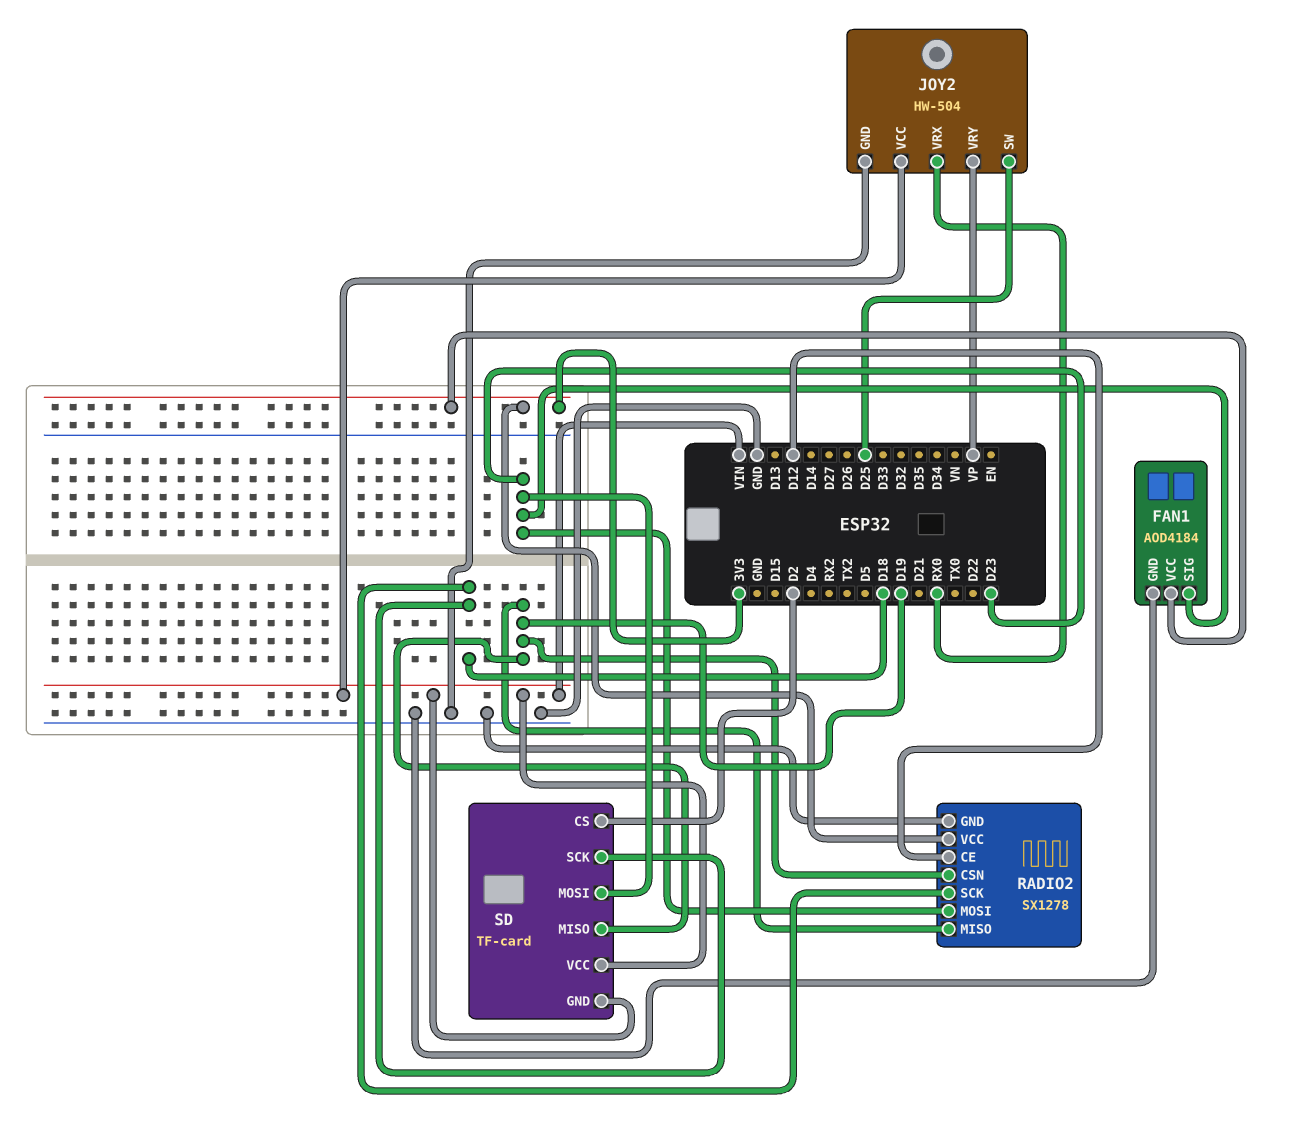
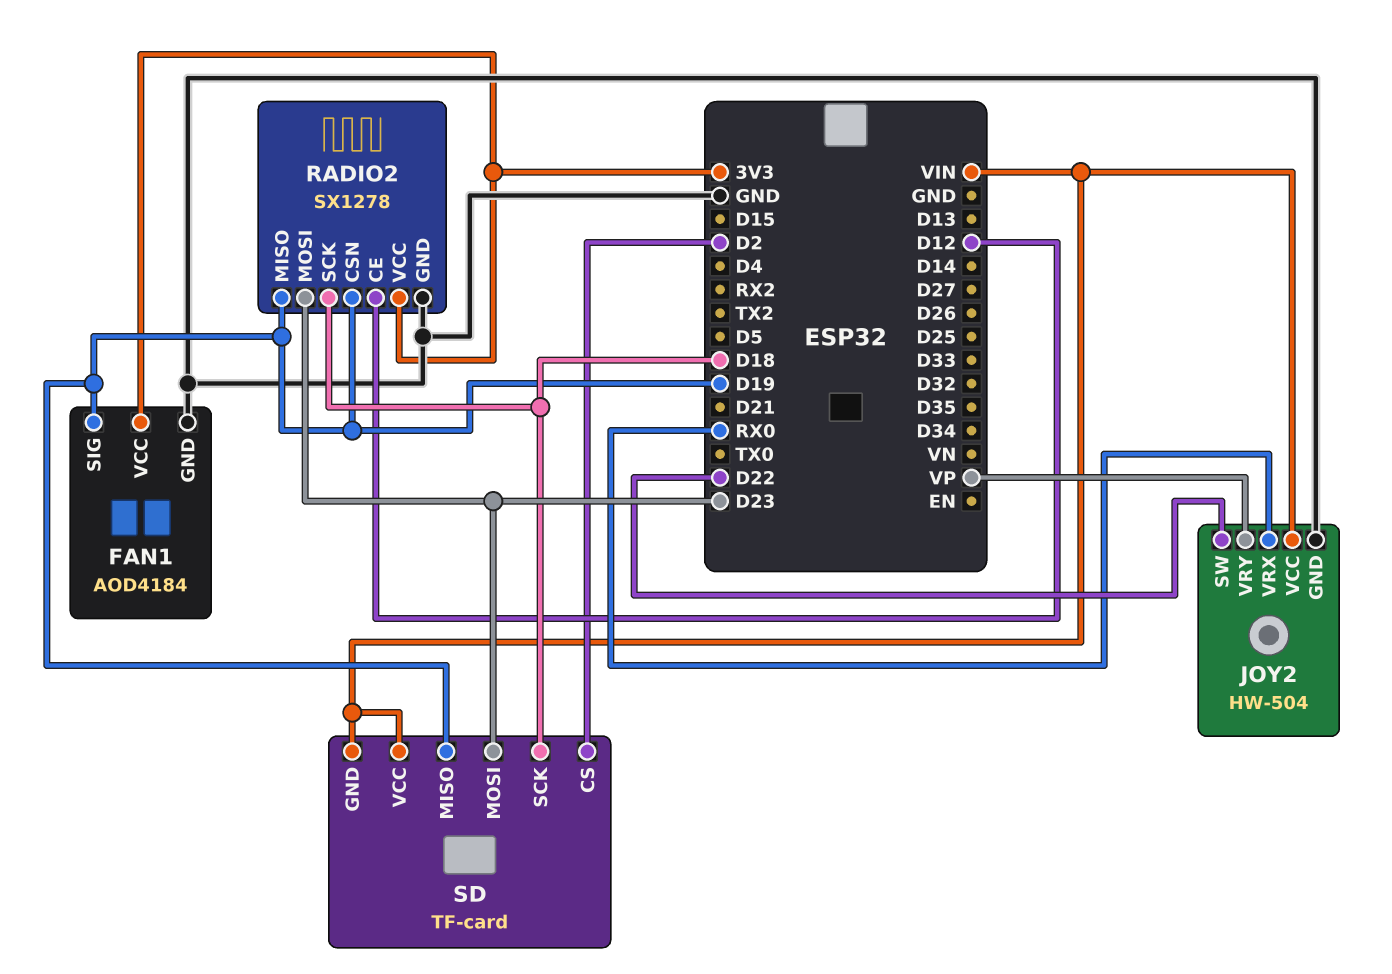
FAN1 pin SIG: D23 -> D19
JOY2 pin SW: D25 -> D22

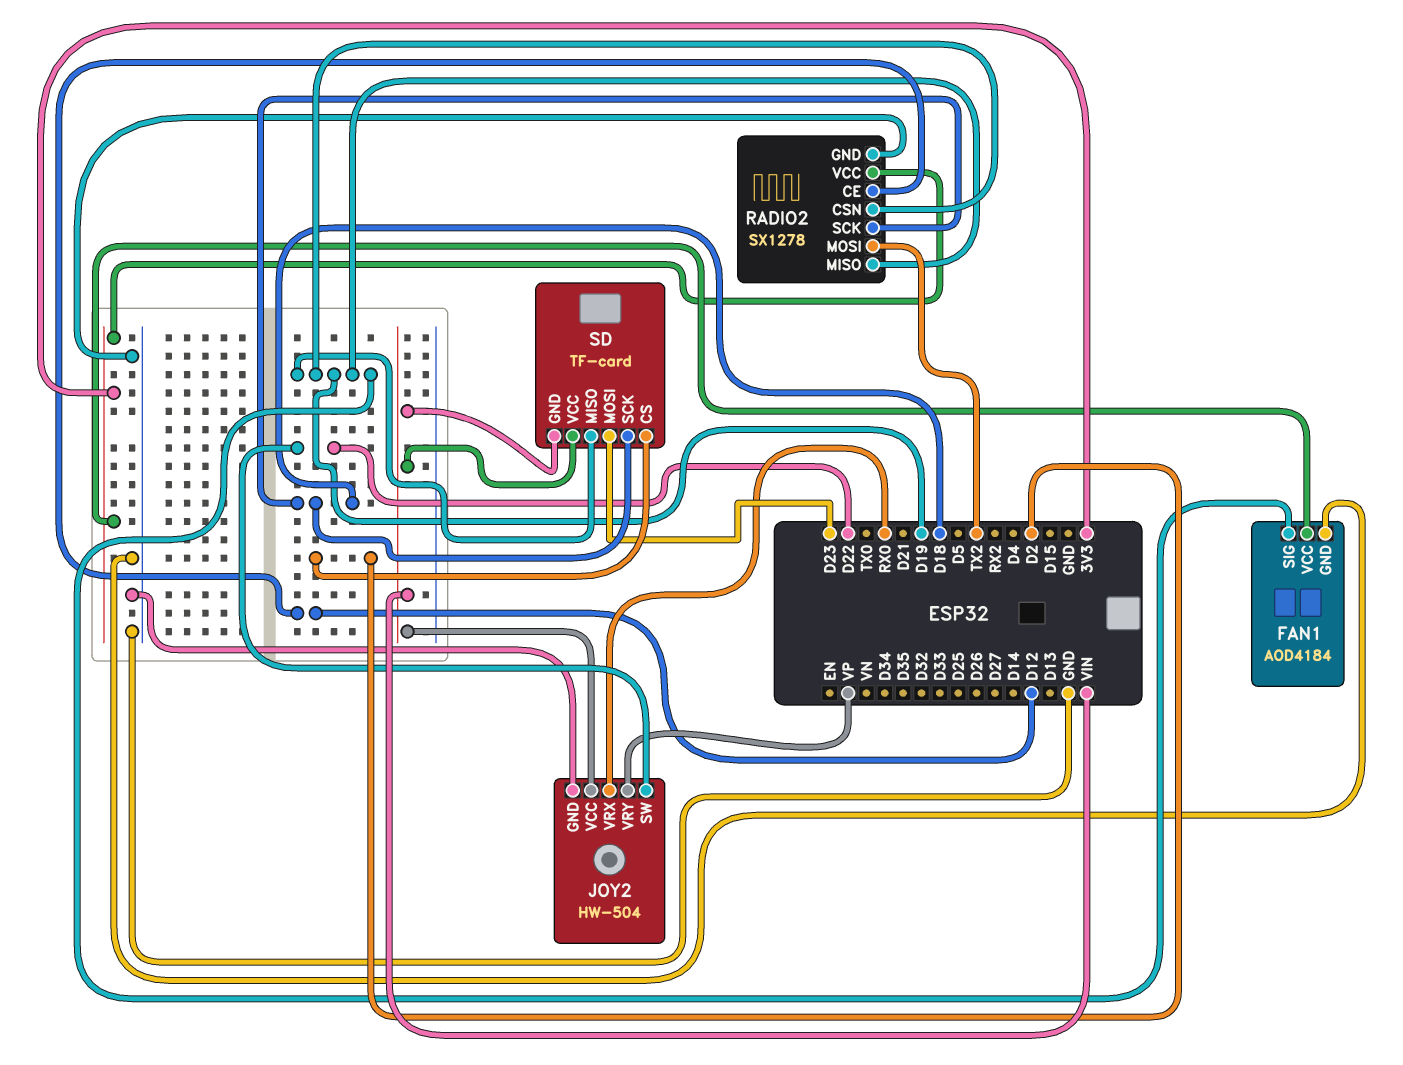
RADIO2 pin MOSI: D23 -> TX2

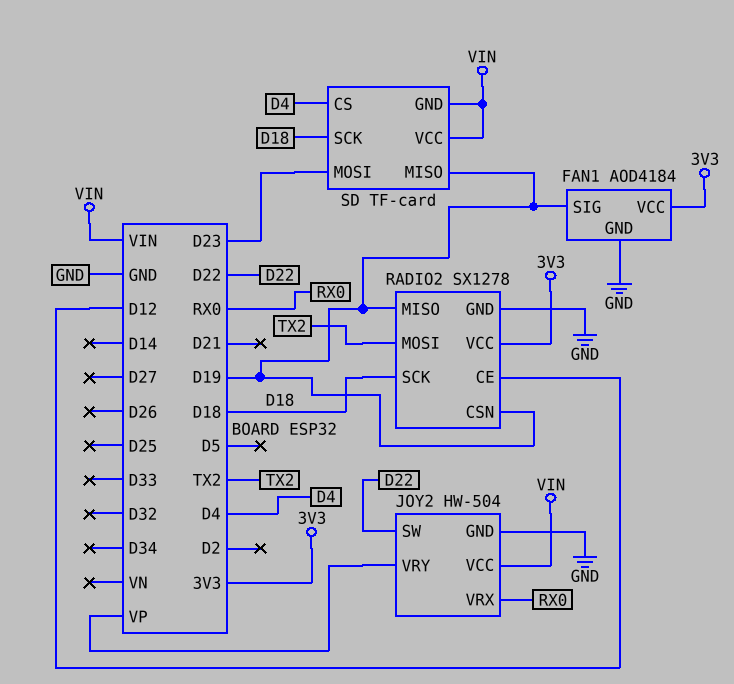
SD pin CS: D2 -> D4

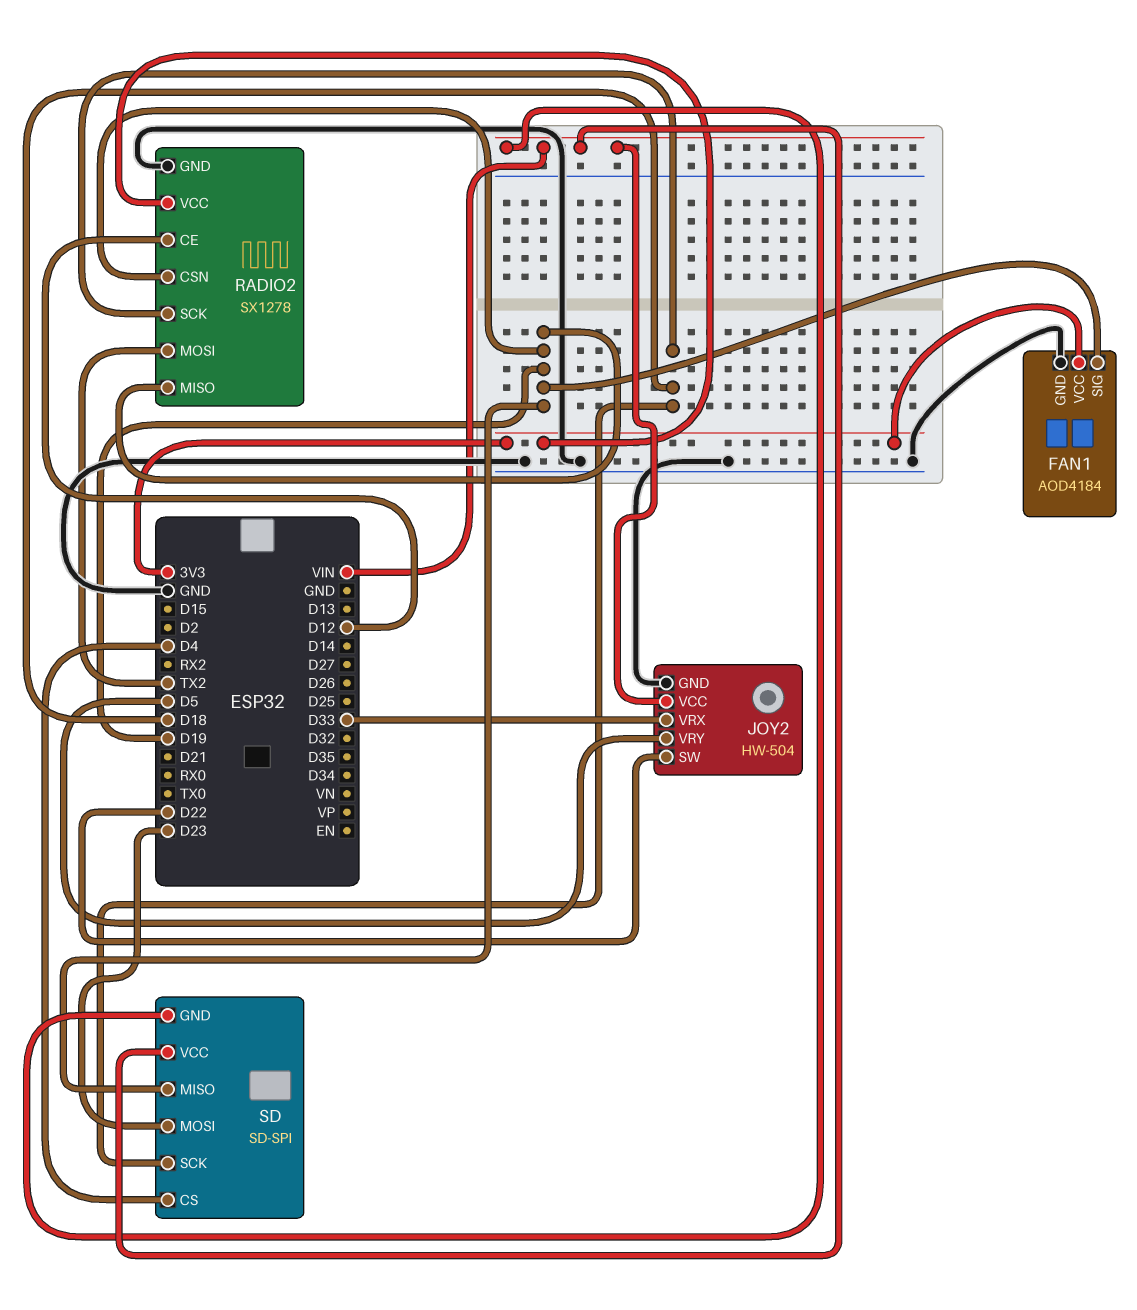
JOY2 pin VRX: RX0 -> D33
JOY2 pin VRY: VP -> D5
SD: TF-card -> SD-SPI

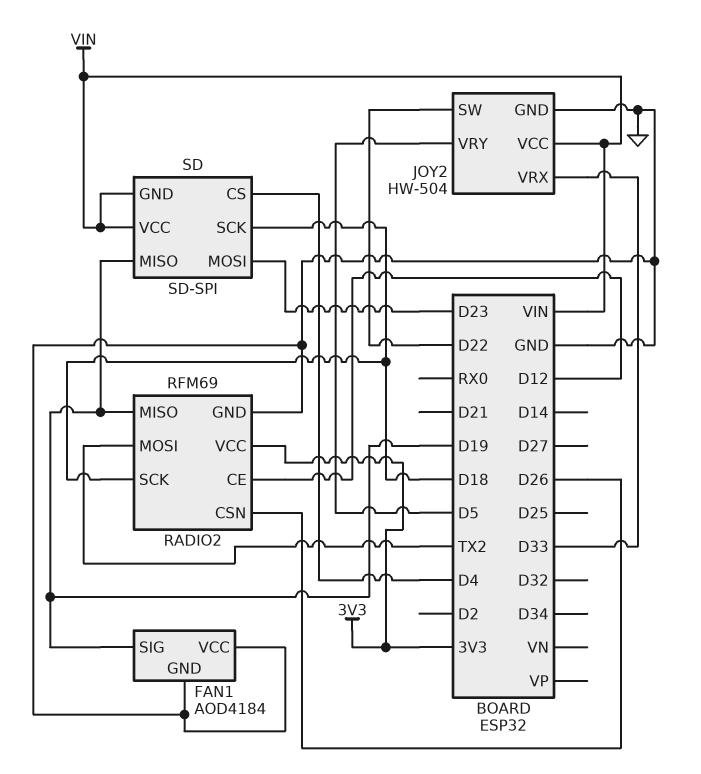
FAN1 pin VCC: 3V3 -> GND
RADIO2: SX1278 -> RFM69
RADIO2 pin CSN: D19 -> D26

